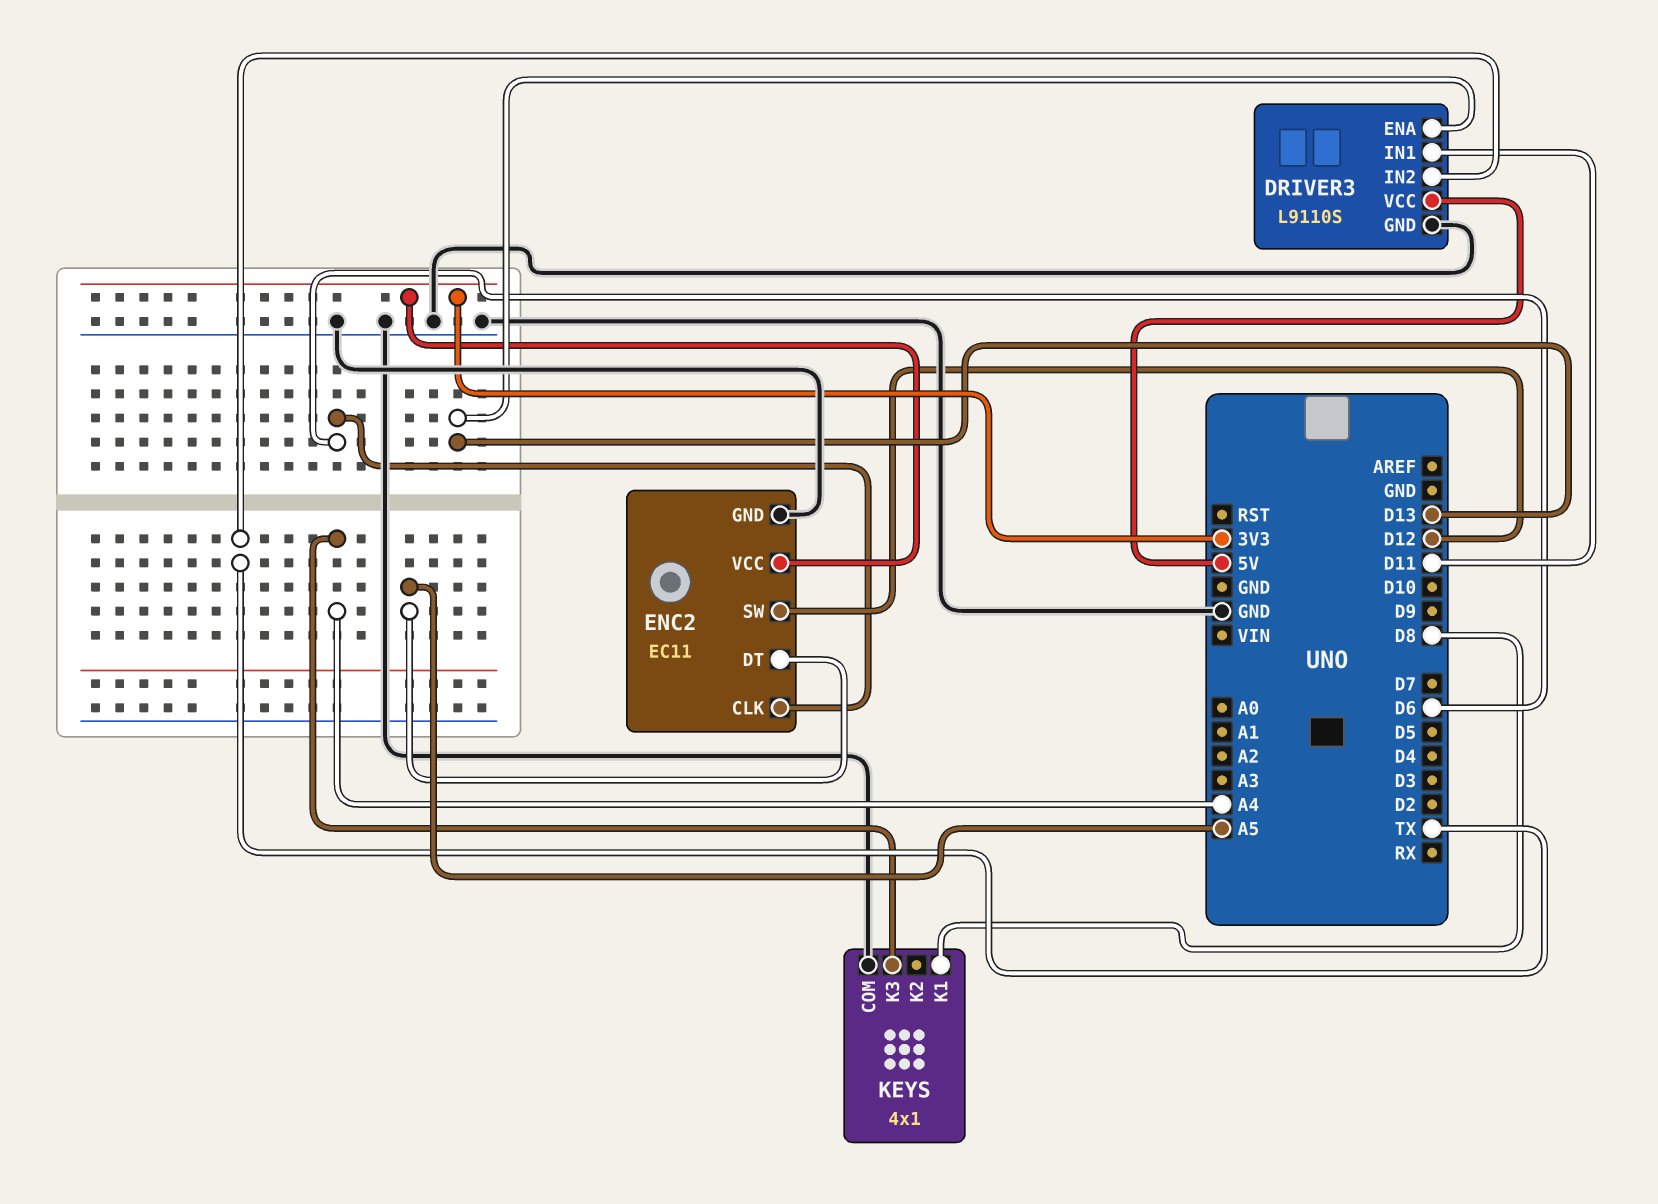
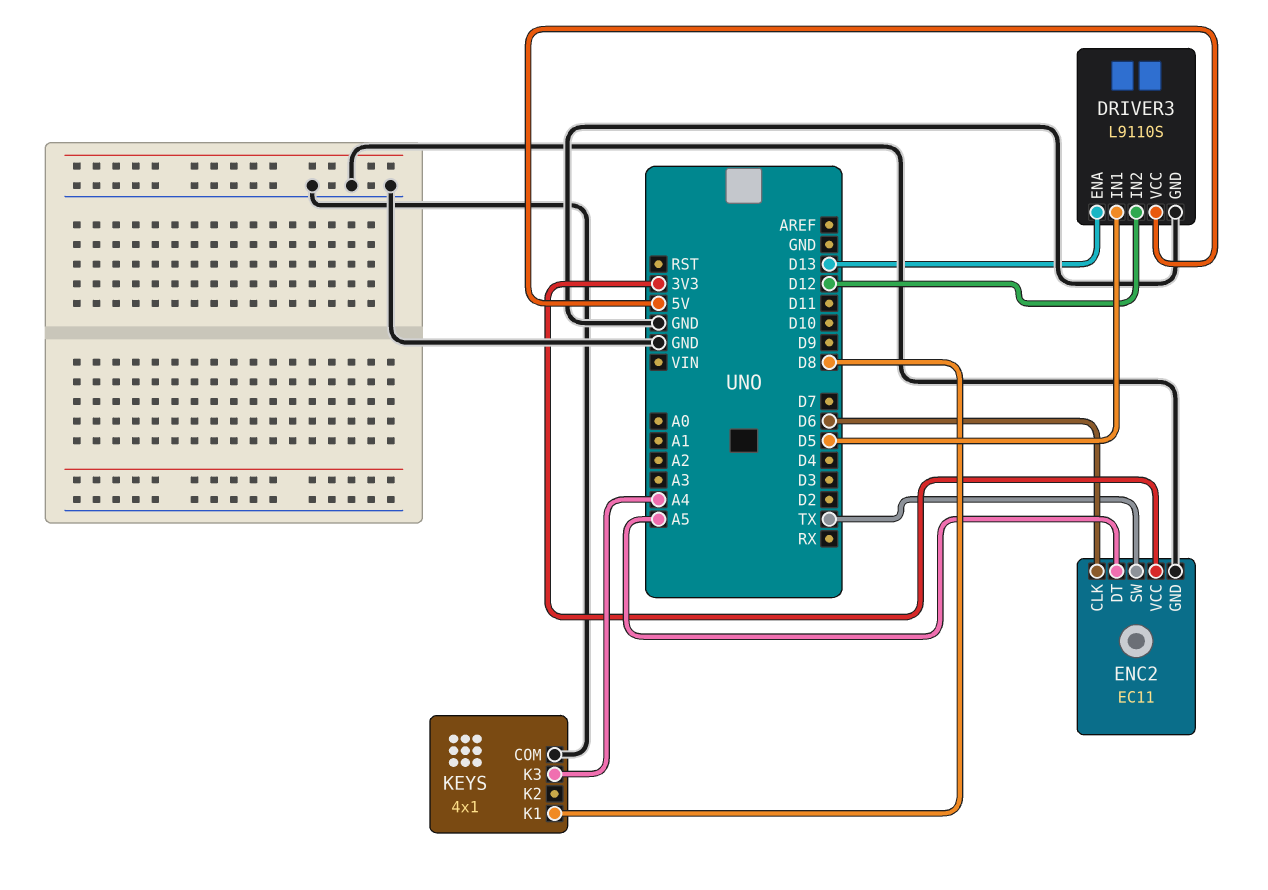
DRIVER3 pin IN1: D11 -> D5
DRIVER3 pin IN2: TX -> D12
ENC2 pin SW: D12 -> TX

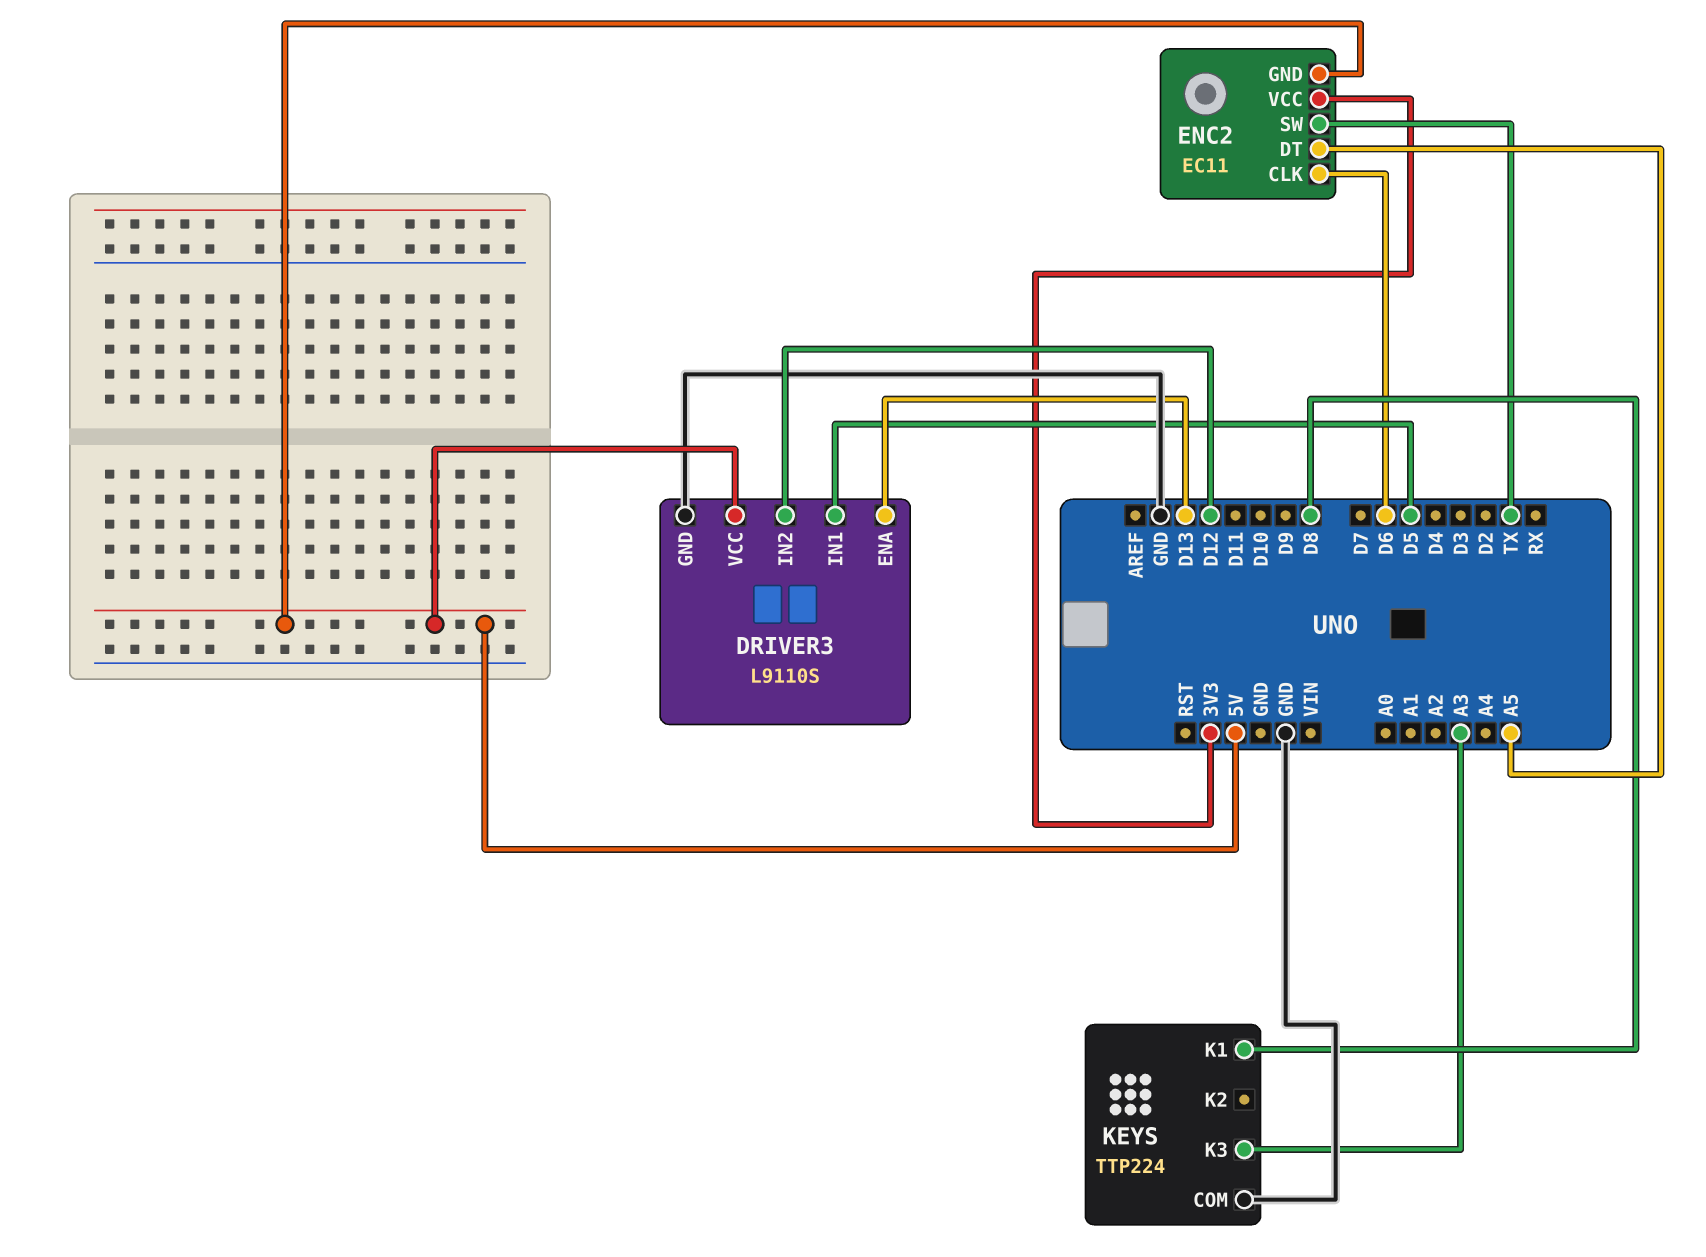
ENC2 pin GND: GND -> 5V
KEYS: 4x1 -> TTP224
KEYS pin K3: A4 -> A3

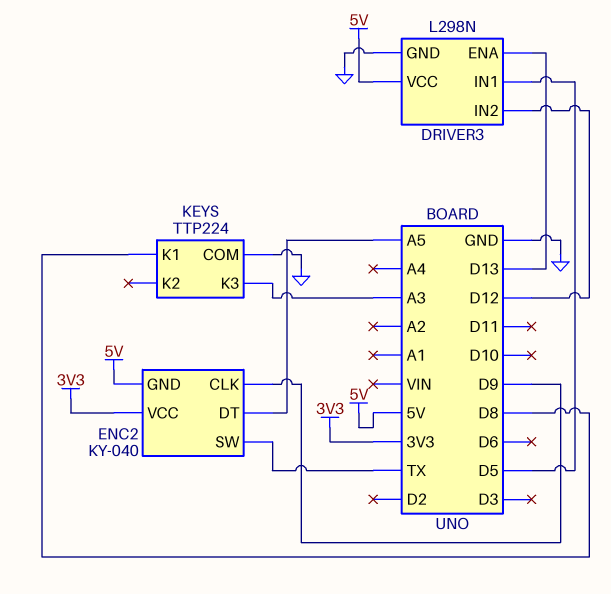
DRIVER3: L9110S -> L298N
ENC2: EC11 -> KY-040
ENC2 pin CLK: D6 -> D9

